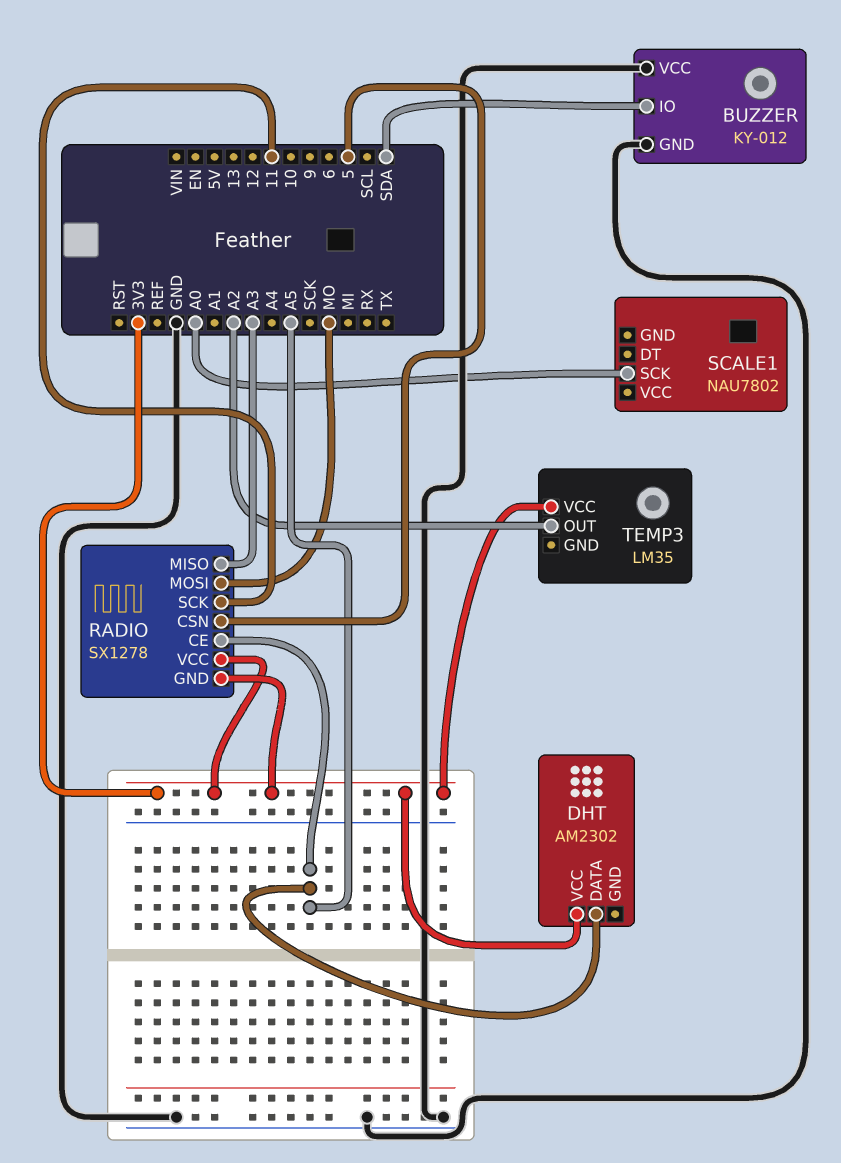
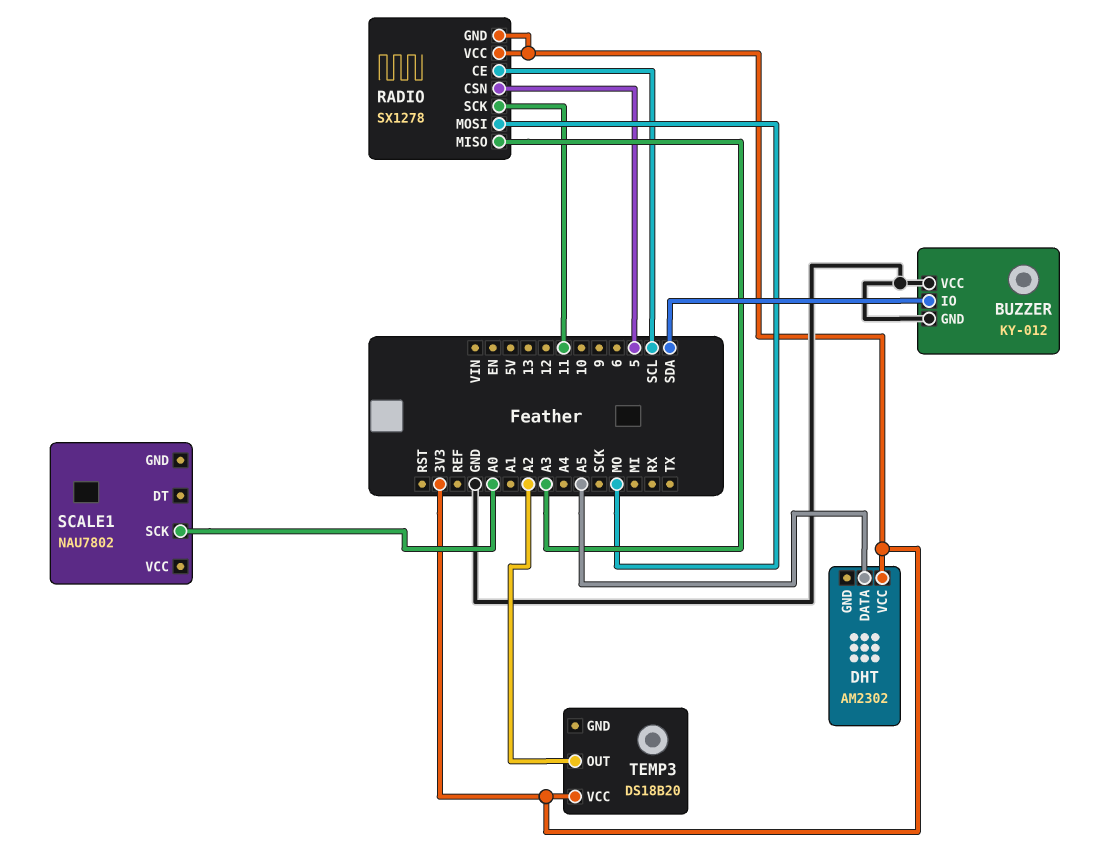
RADIO pin CE: A5 -> SCL
TEMP3: LM35 -> DS18B20

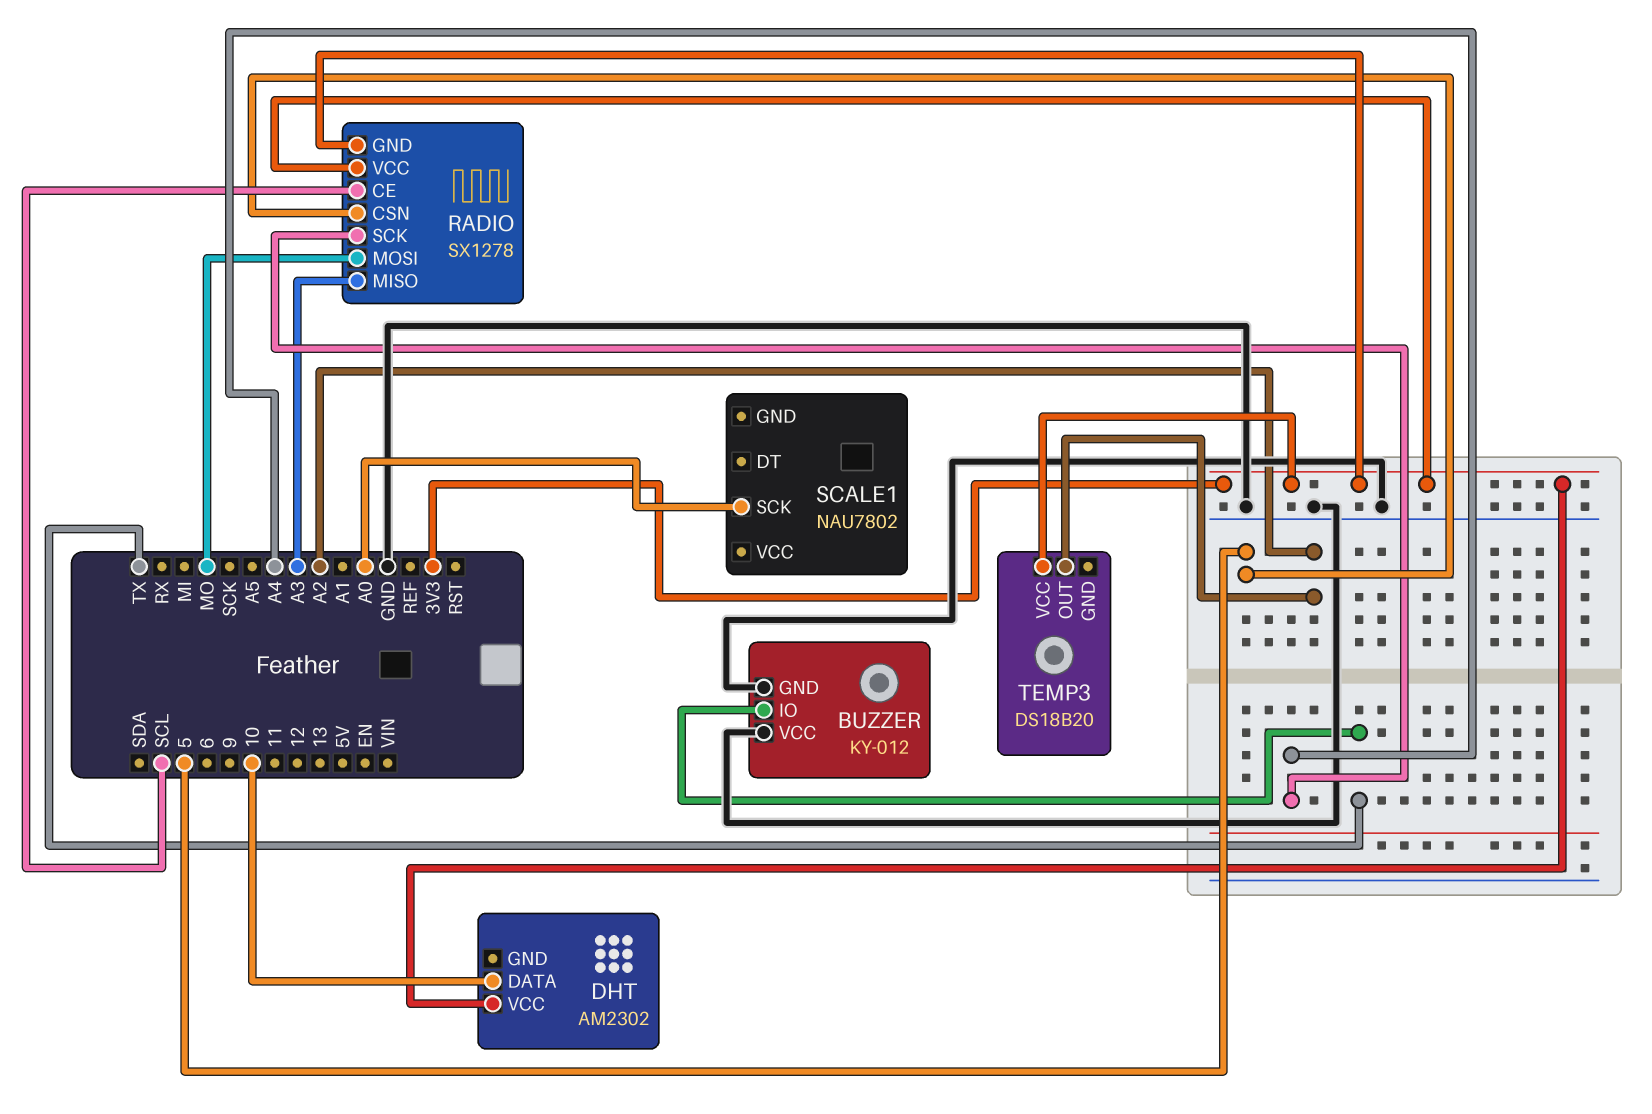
BUZZER pin IO: SDA -> TX
DHT pin DATA: A5 -> 10
RADIO pin SCK: 11 -> A4

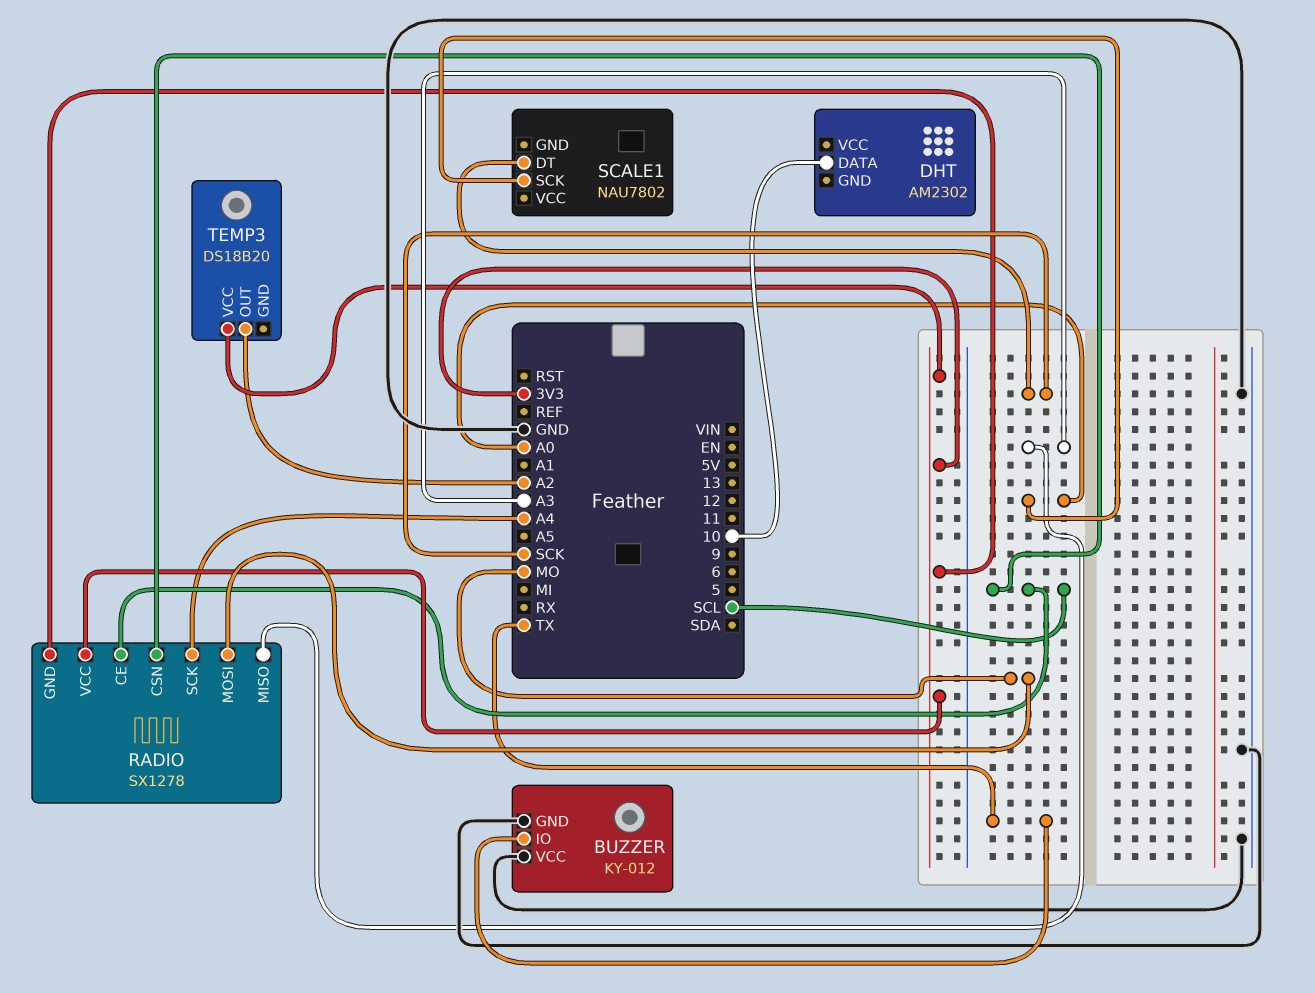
DHT pin VCC: 3V3 -> none
RADIO pin CSN: 5 -> SCL
SCALE1 pin DT: none -> SCK

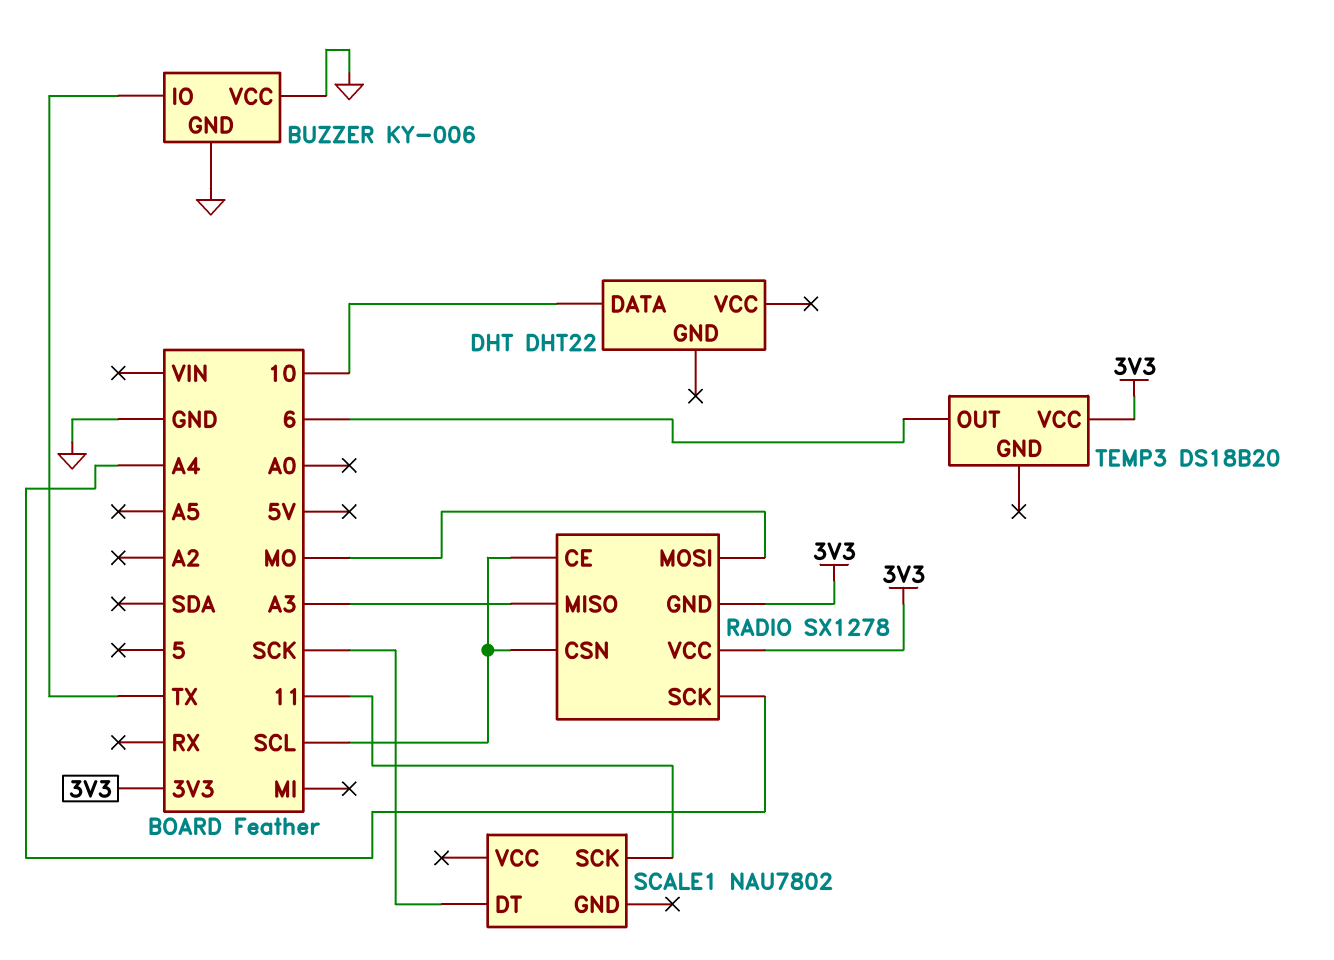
BUZZER: KY-012 -> KY-006
DHT: AM2302 -> DHT22
SCALE1 pin SCK: A0 -> 11
TEMP3 pin OUT: A2 -> 6

